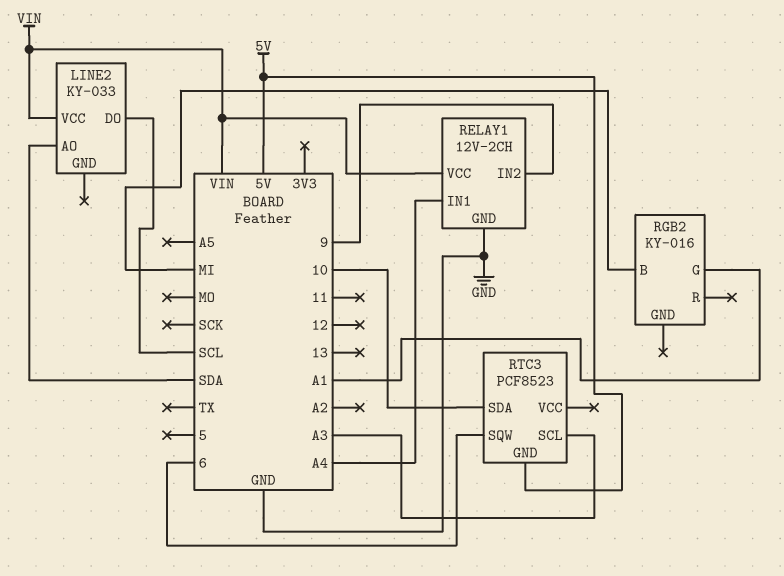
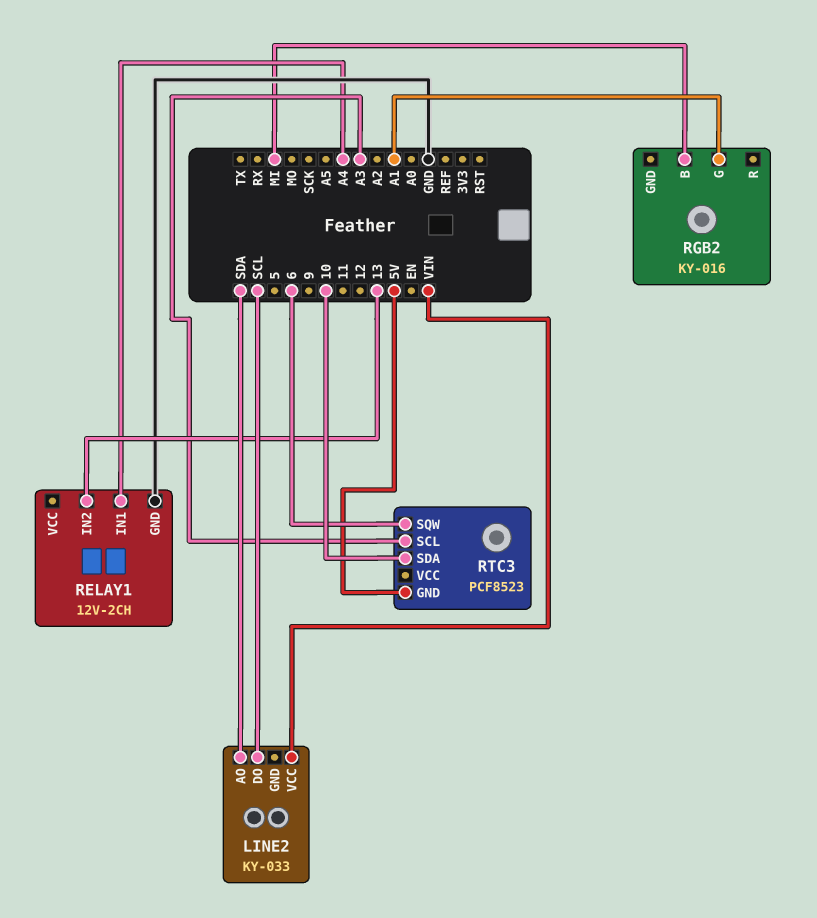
RELAY1 pin IN2: 9 -> 13
RELAY1 pin VCC: VIN -> none

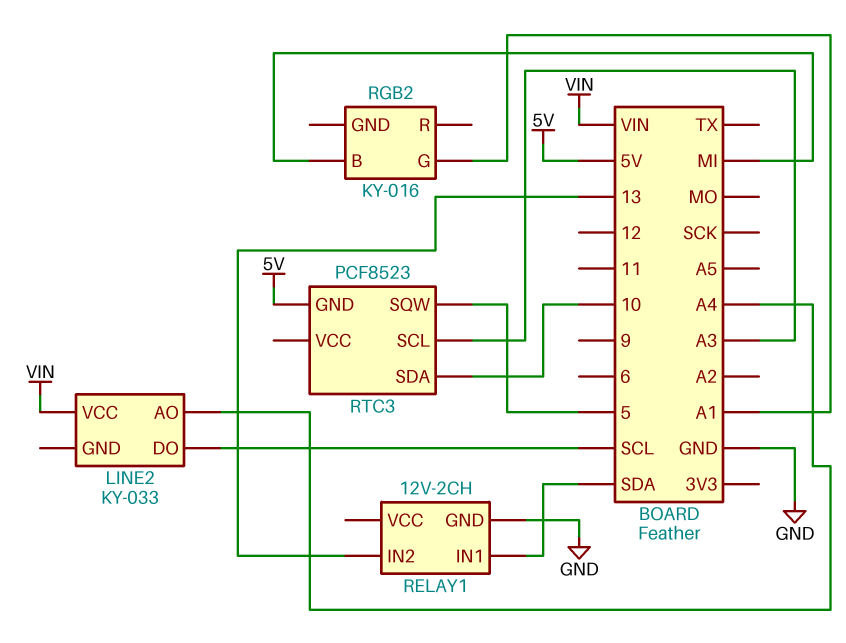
LINE2 pin AO: SDA -> A4
RELAY1 pin IN1: A4 -> SDA
RTC3 pin SQW: 6 -> 5

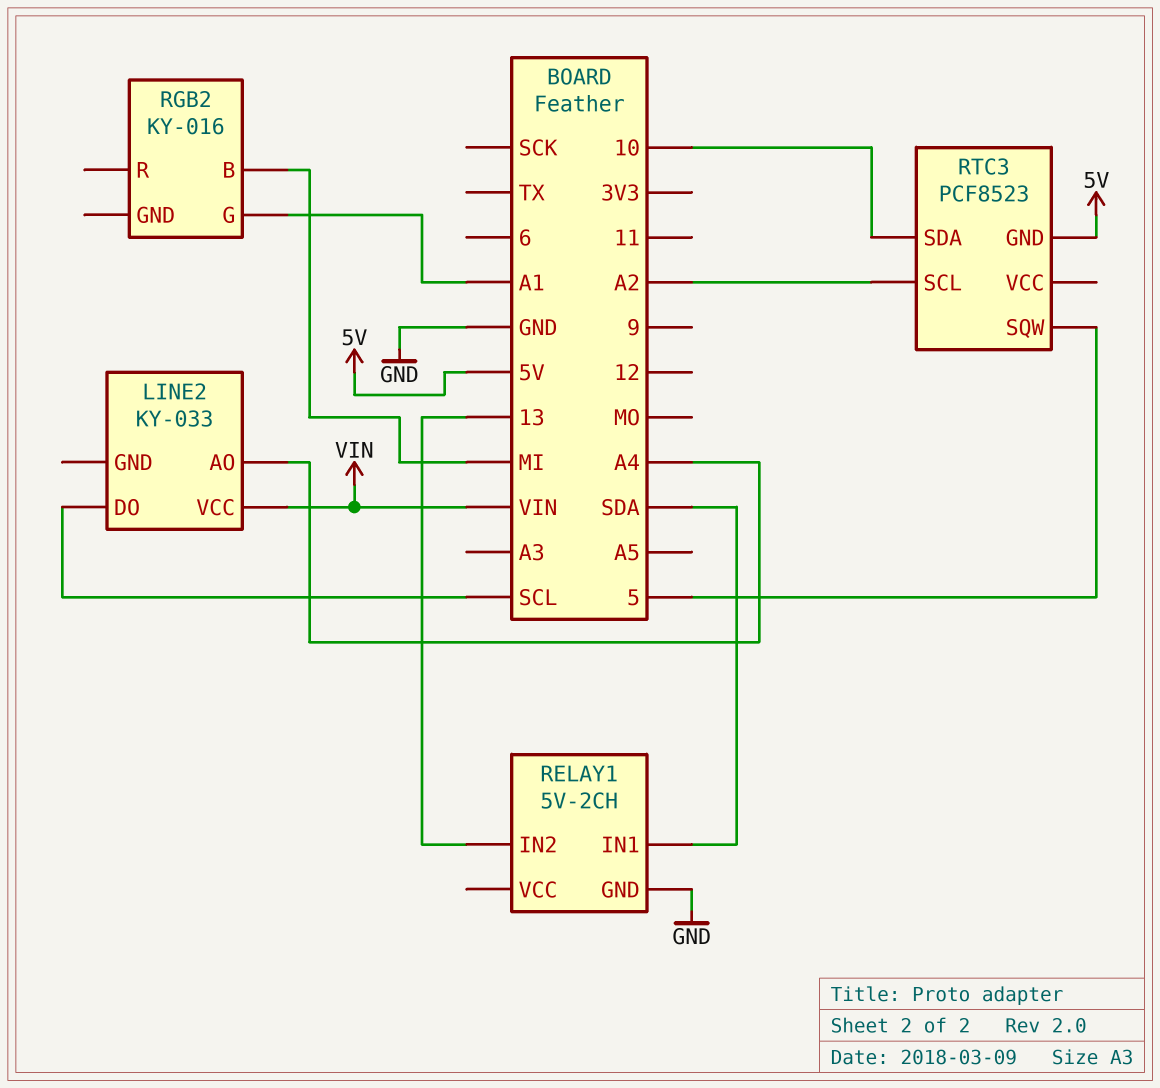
RELAY1: 12V-2CH -> 5V-2CH
RTC3 pin SCL: A3 -> A2

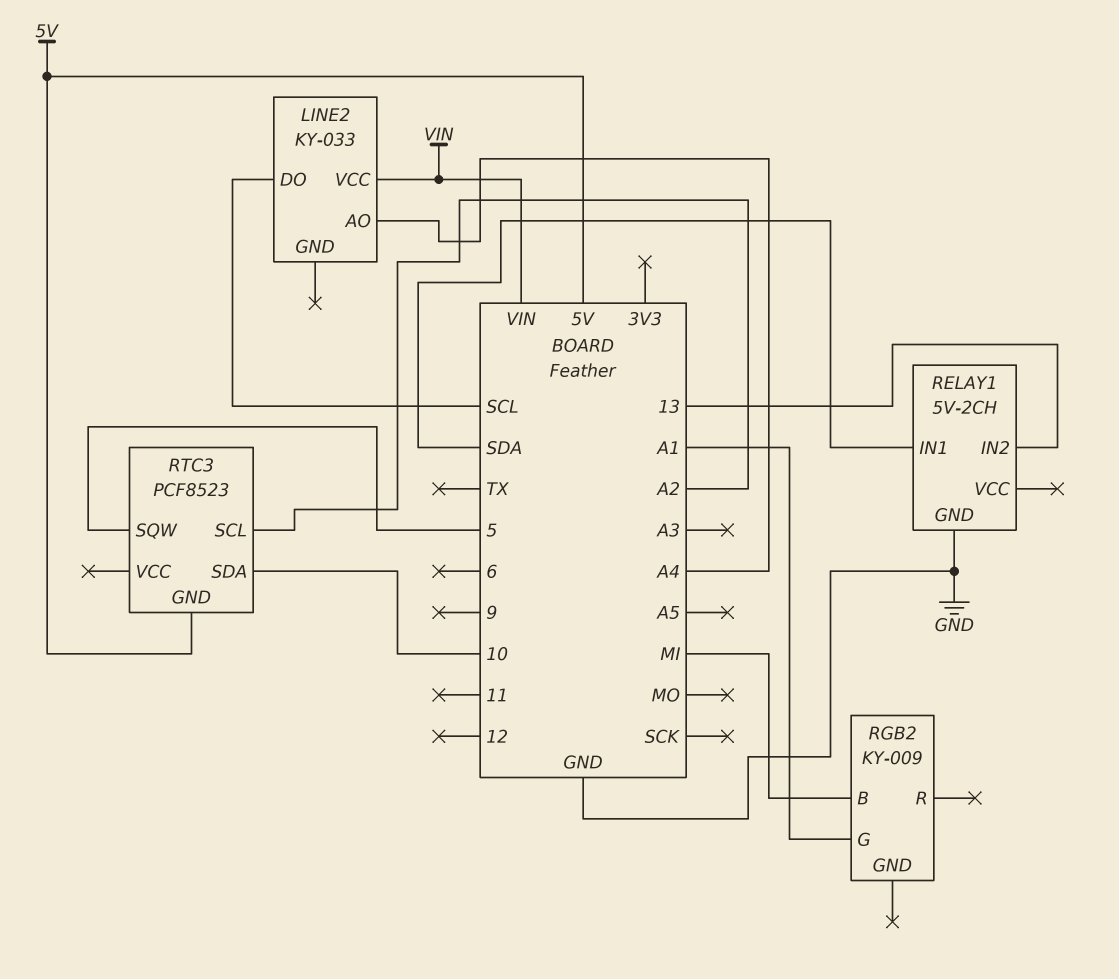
RGB2: KY-016 -> KY-009

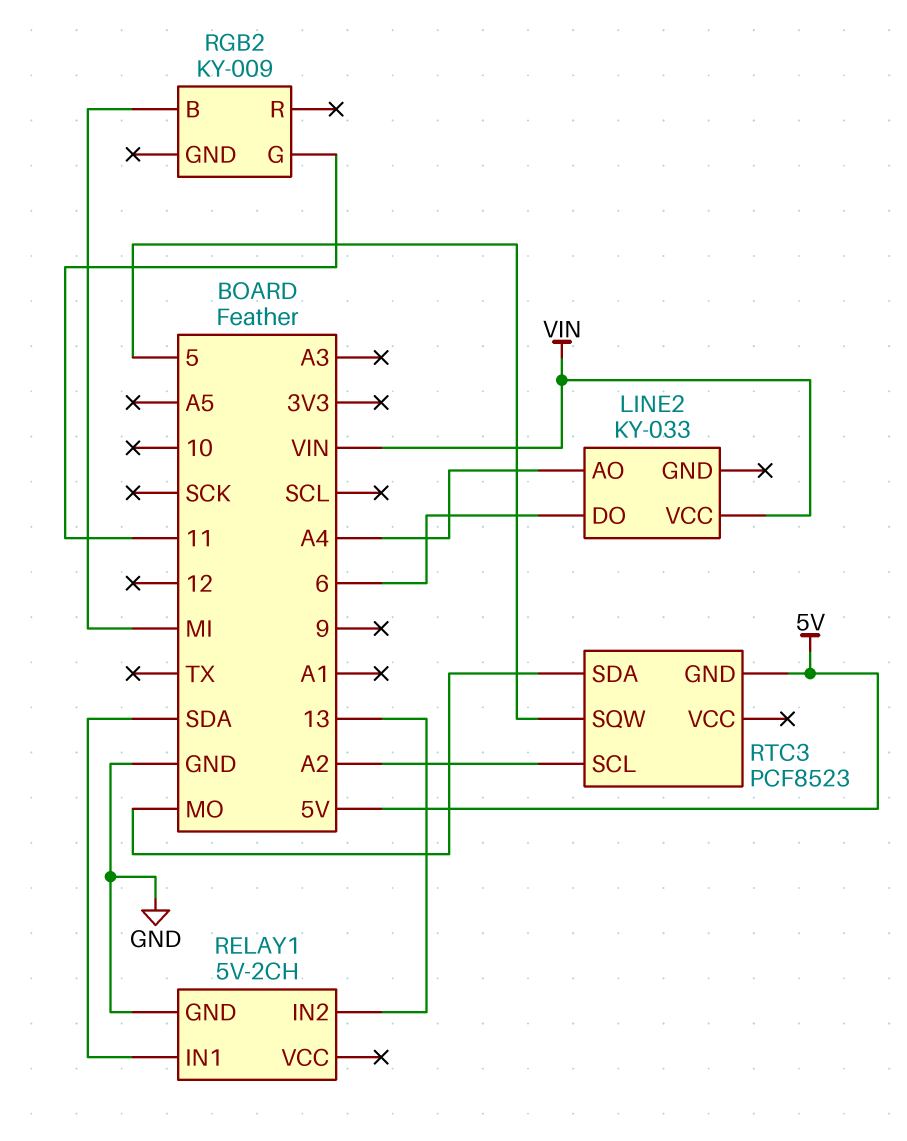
LINE2 pin DO: SCL -> 6
RGB2 pin G: A1 -> 11
RTC3 pin SDA: 10 -> MO

